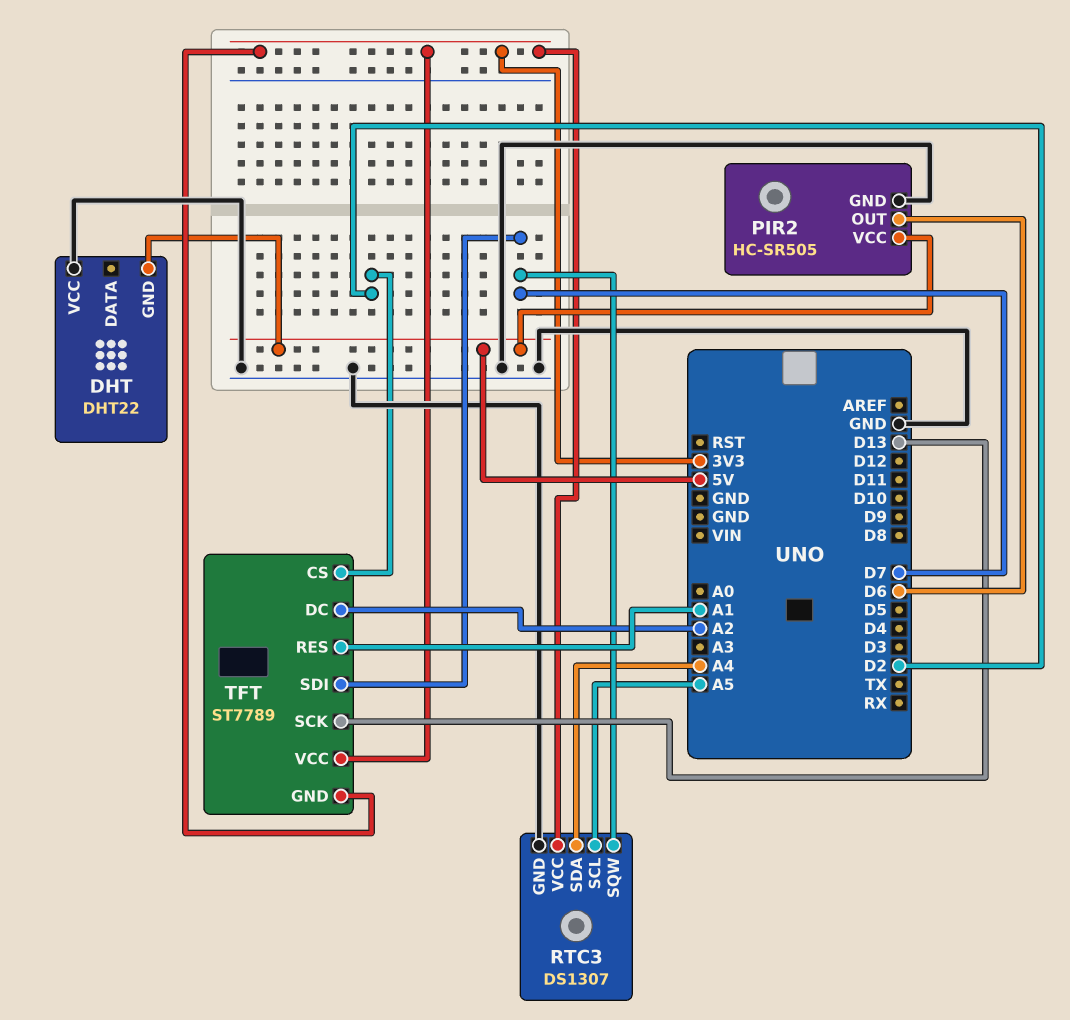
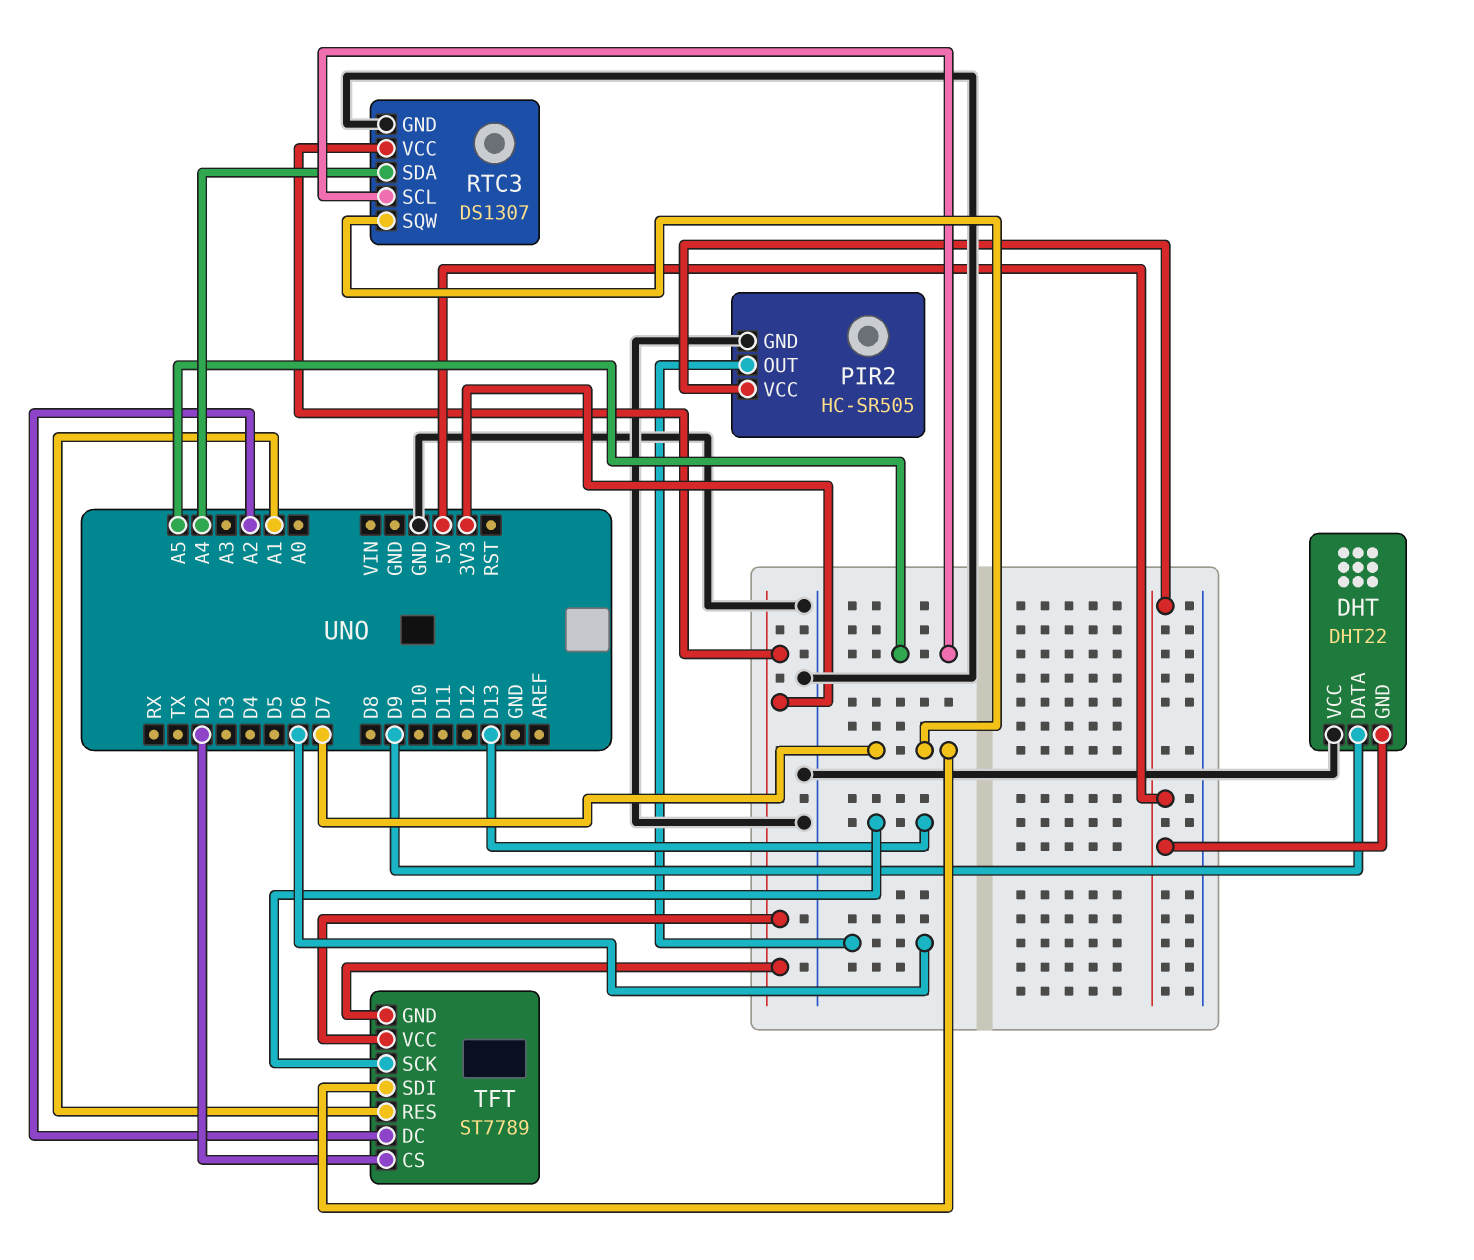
DHT pin DATA: none -> D9

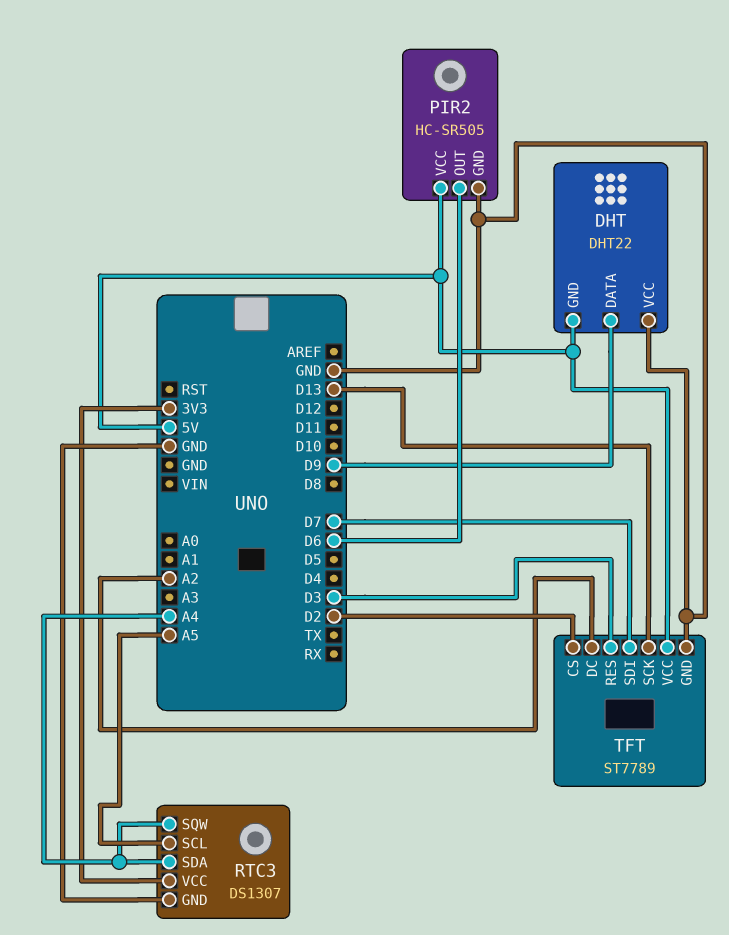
RTC3 pin SQW: D7 -> A4
TFT pin GND: 3V3 -> GND
TFT pin RES: A1 -> D3
TFT pin VCC: 3V3 -> 5V

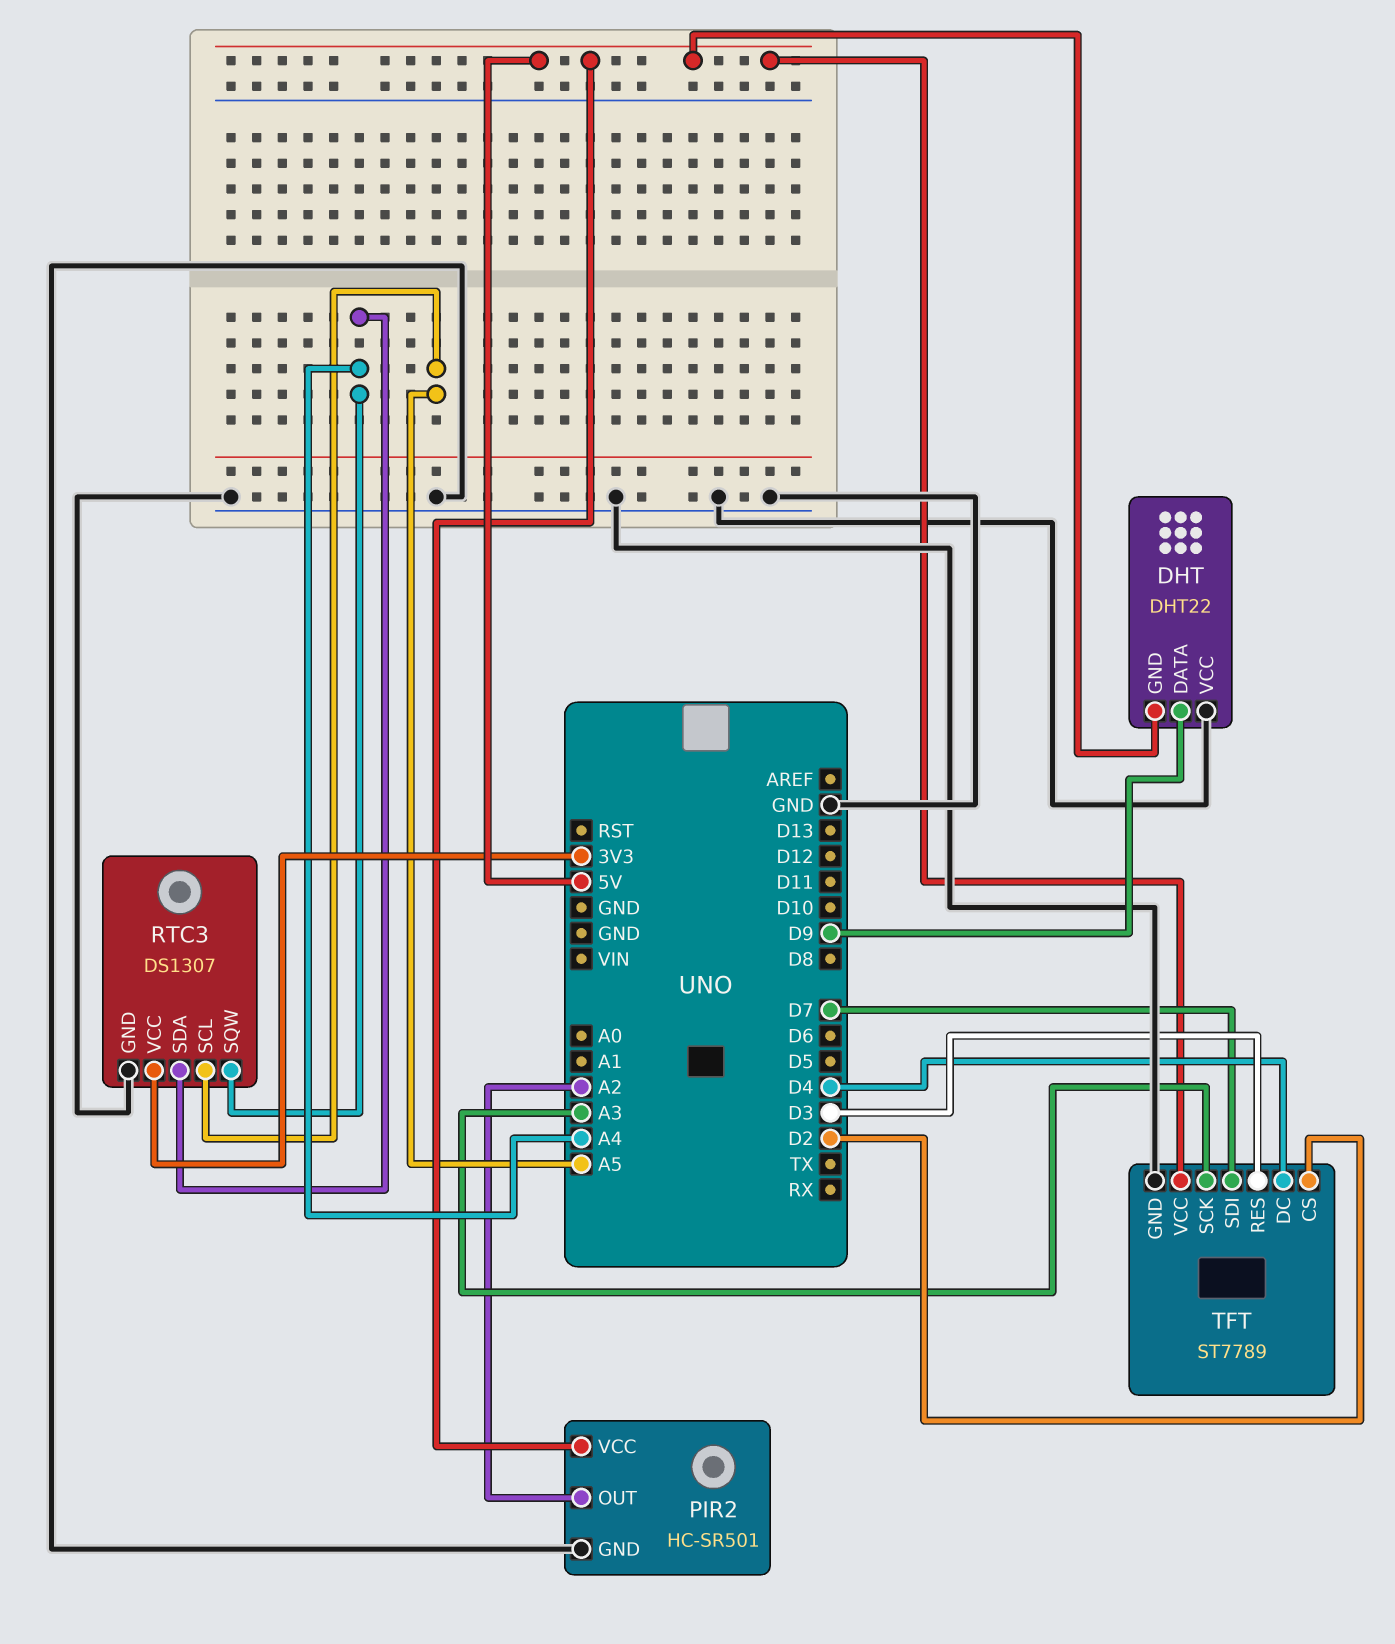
PIR2: HC-SR505 -> HC-SR501
PIR2 pin OUT: D6 -> A2
TFT pin DC: A2 -> D4
TFT pin SCK: D13 -> A3

